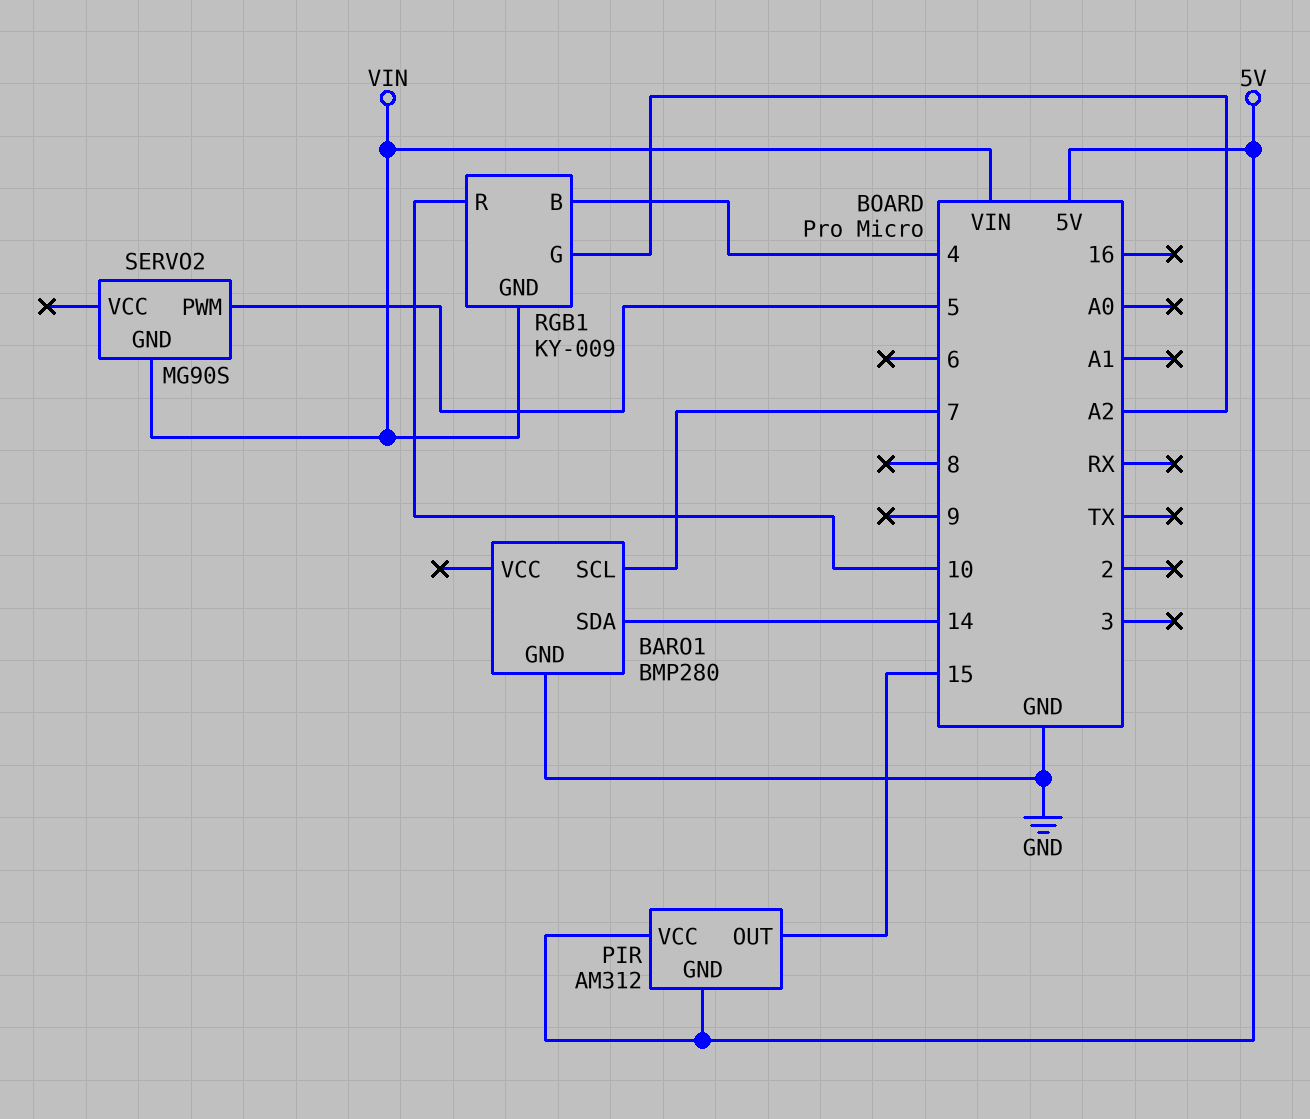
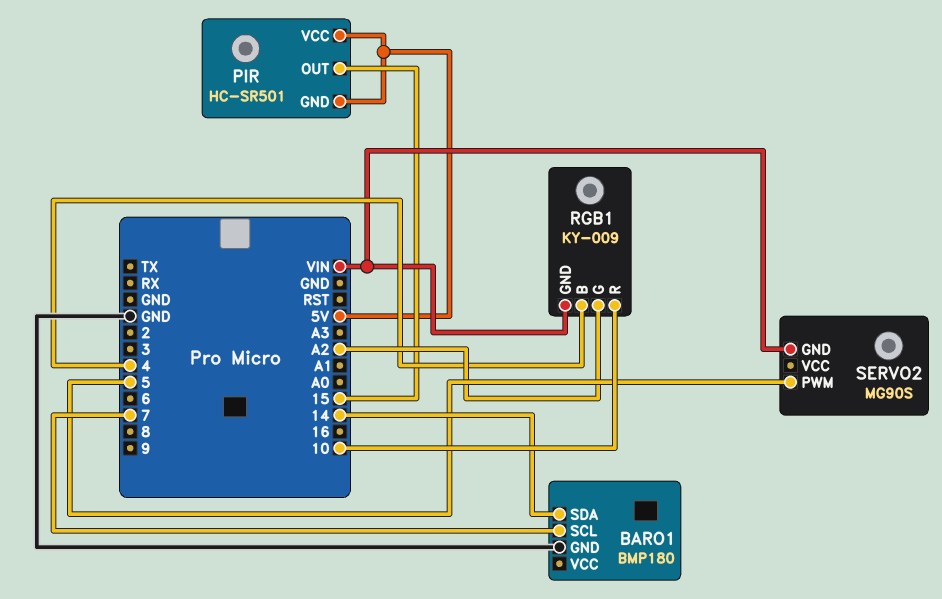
BARO1: BMP280 -> BMP180
PIR: AM312 -> HC-SR501

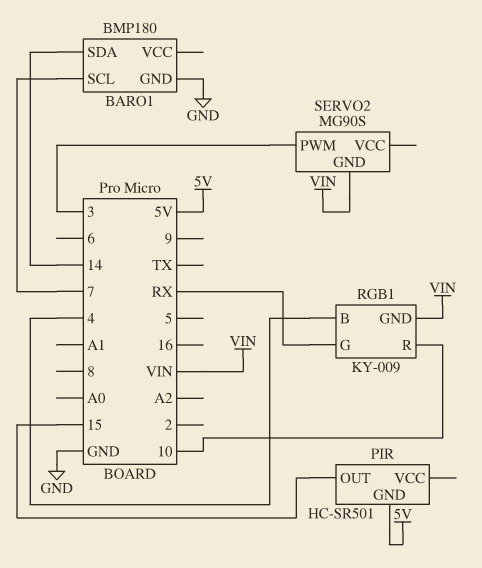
PIR pin VCC: 5V -> none
RGB1 pin G: A2 -> RX
SERVO2 pin PWM: 5 -> 3

